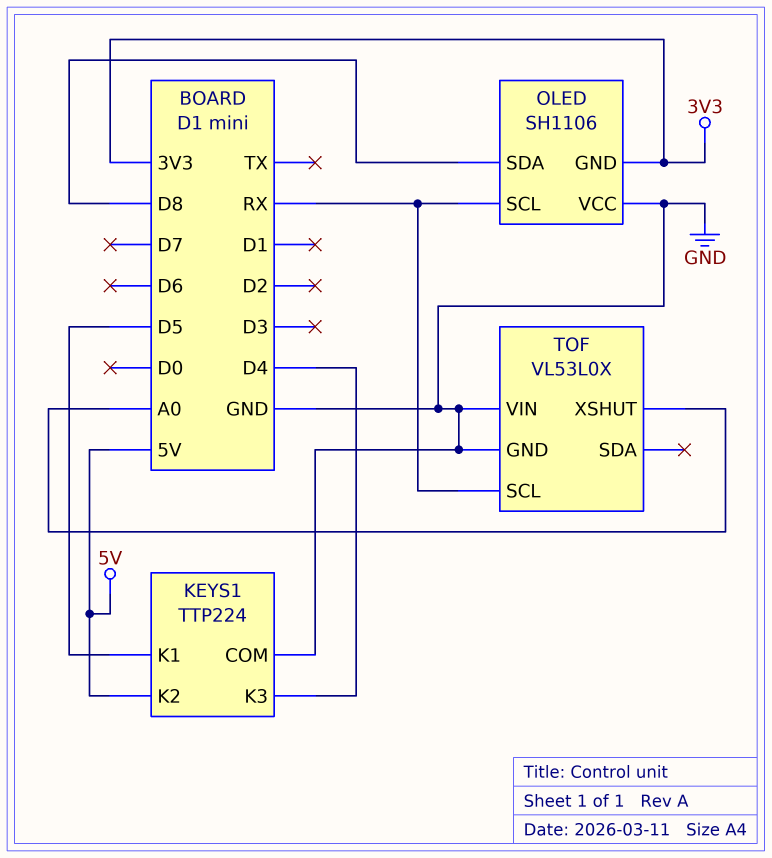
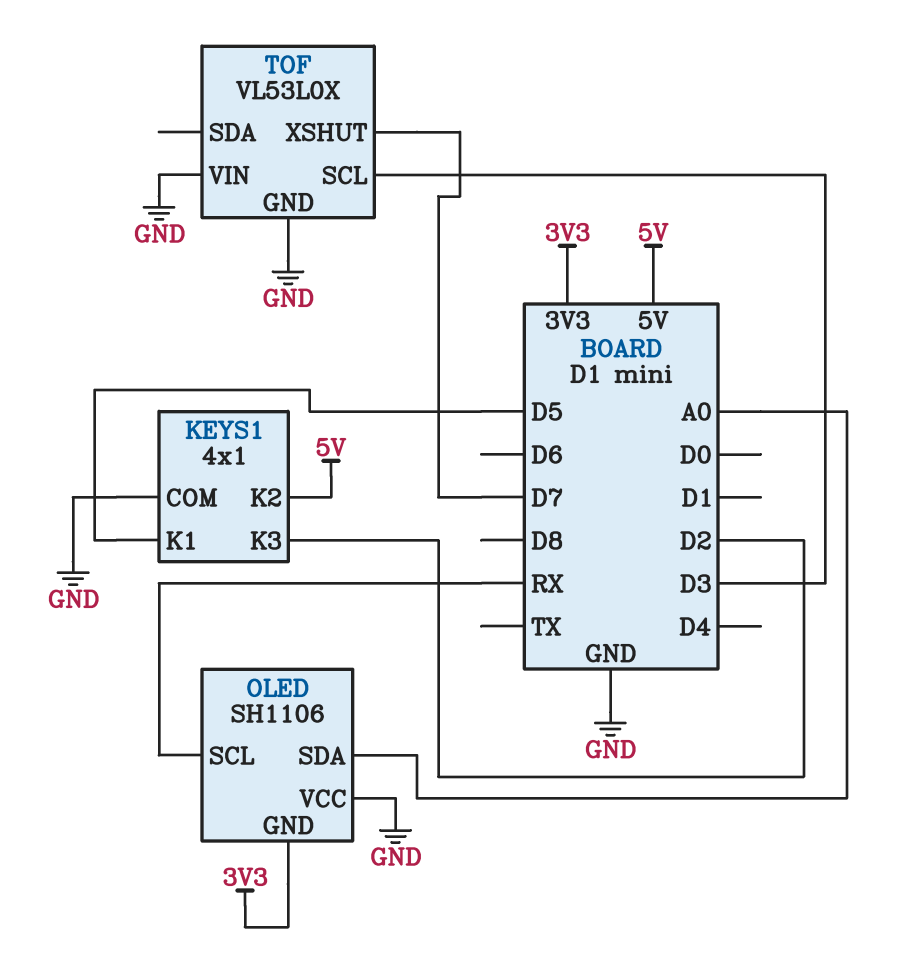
KEYS1: TTP224 -> 4x1
KEYS1 pin K3: D4 -> D2
OLED pin SDA: D8 -> A0
TOF pin SCL: RX -> D3
TOF pin XSHUT: A0 -> D7

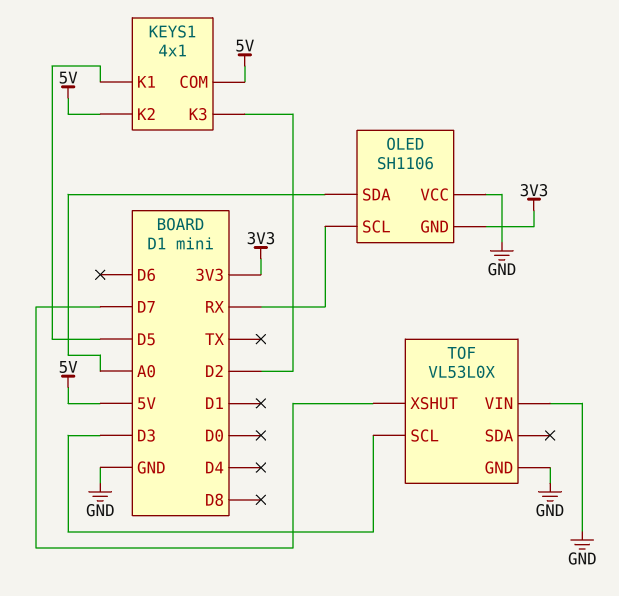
KEYS1 pin COM: GND -> 5V

